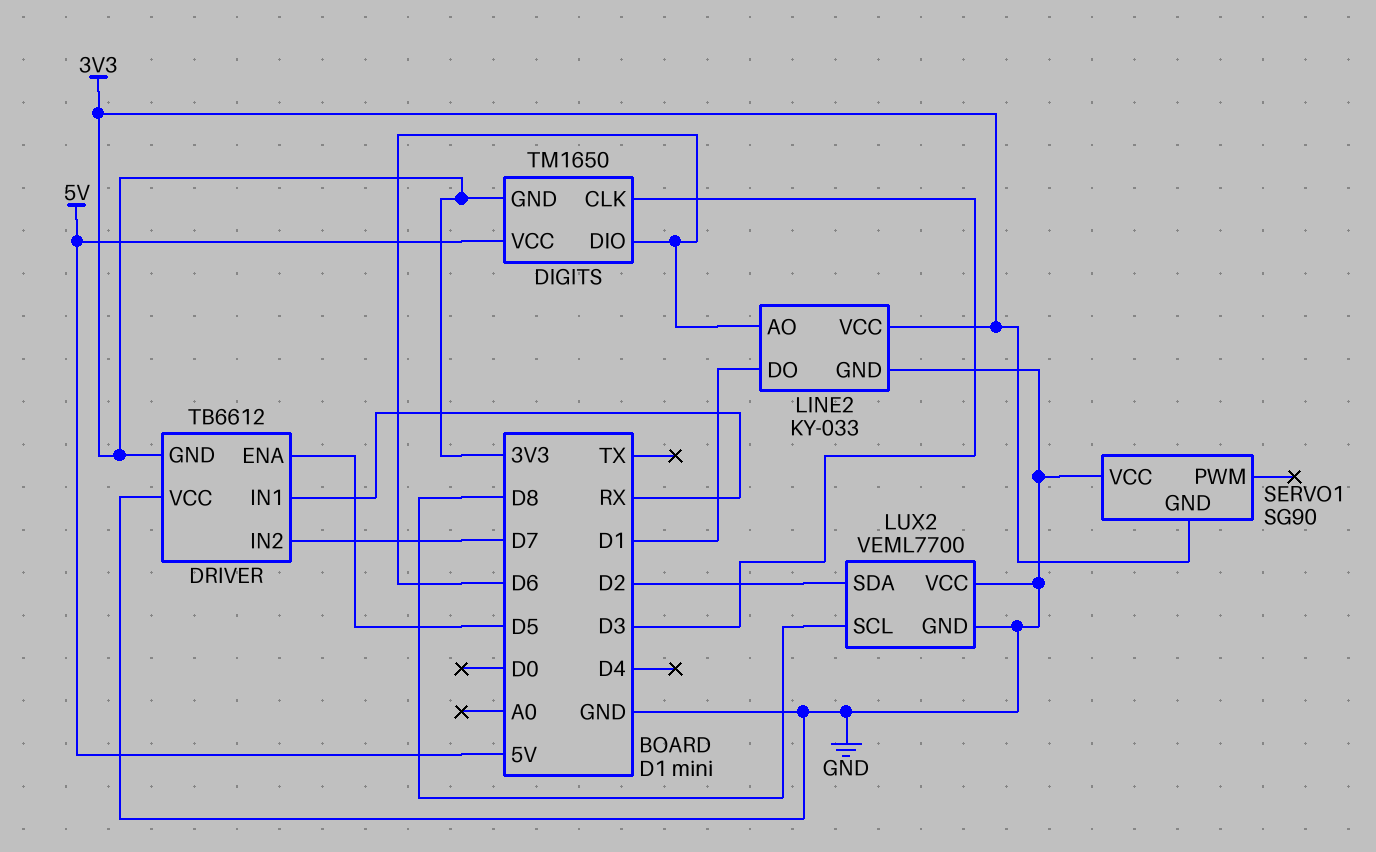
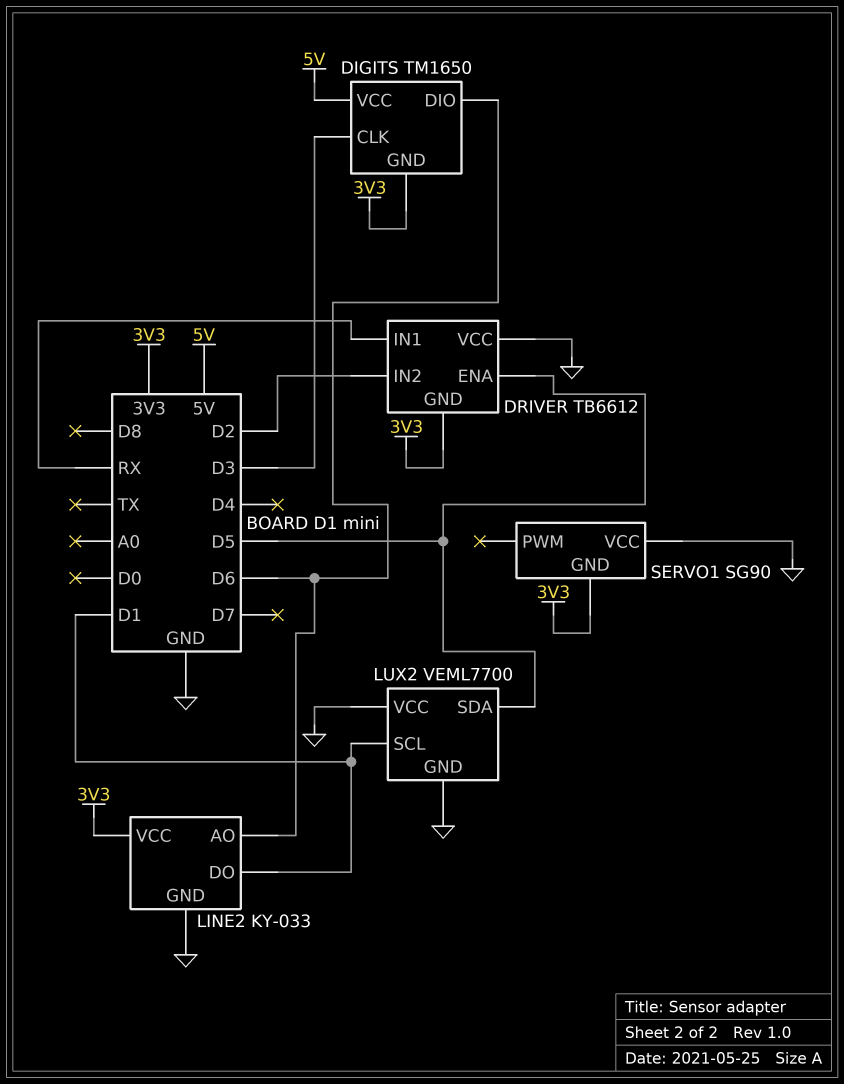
DRIVER pin IN2: D7 -> D2
LUX2 pin SCL: D8 -> D1
LUX2 pin SDA: D2 -> D5

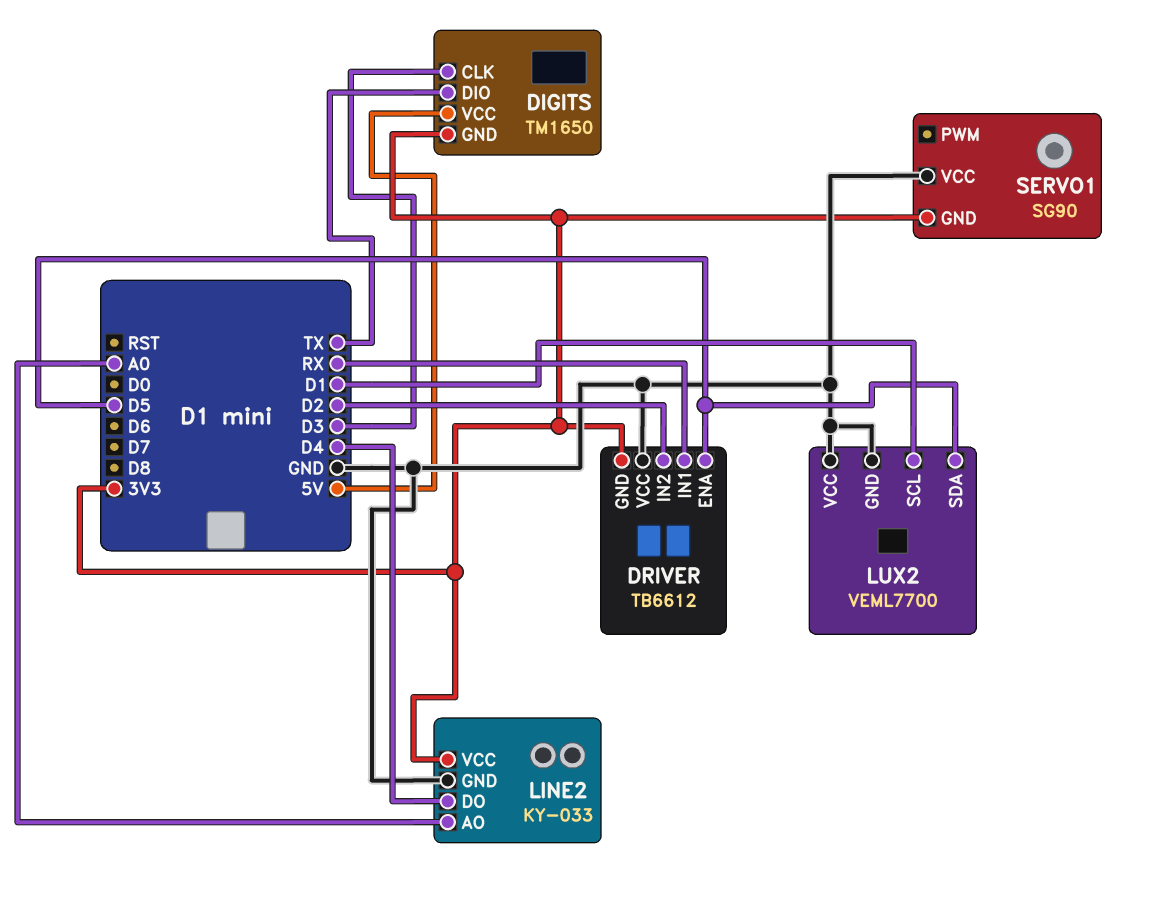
DIGITS pin DIO: D6 -> TX
LINE2 pin AO: D6 -> A0
LINE2 pin DO: D1 -> D4

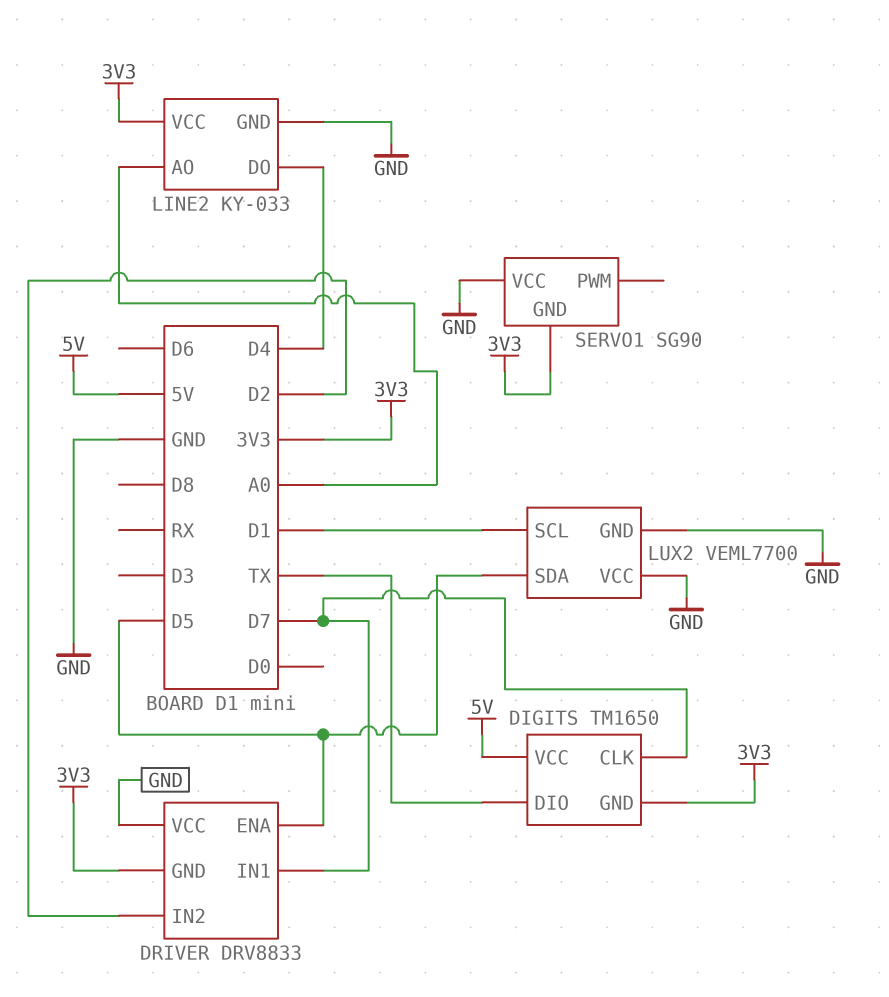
DIGITS pin CLK: D3 -> D7
DRIVER: TB6612 -> DRV8833
DRIVER pin IN1: RX -> D7

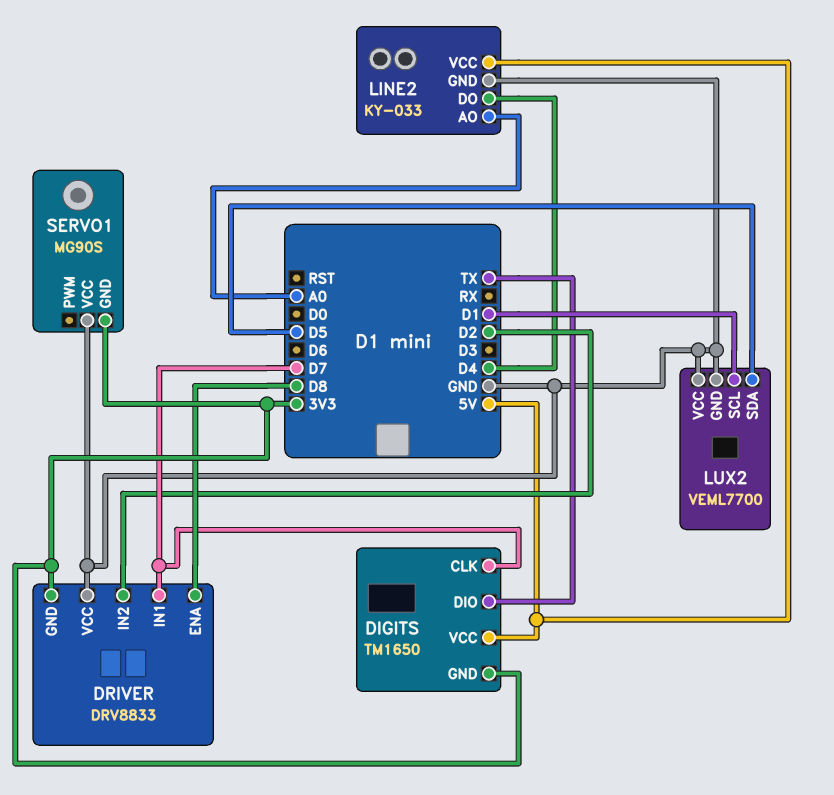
DRIVER pin ENA: D5 -> D8
LINE2 pin VCC: 3V3 -> 5V
SERVO1: SG90 -> MG90S

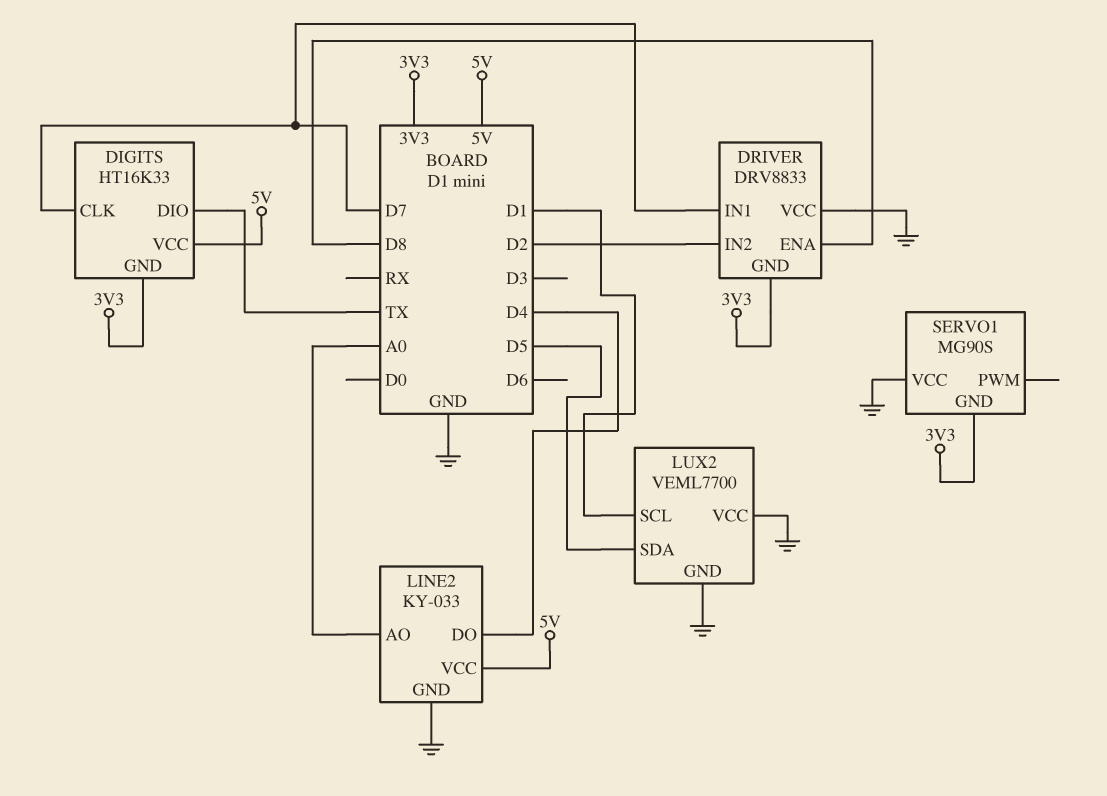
DIGITS: TM1650 -> HT16K33

